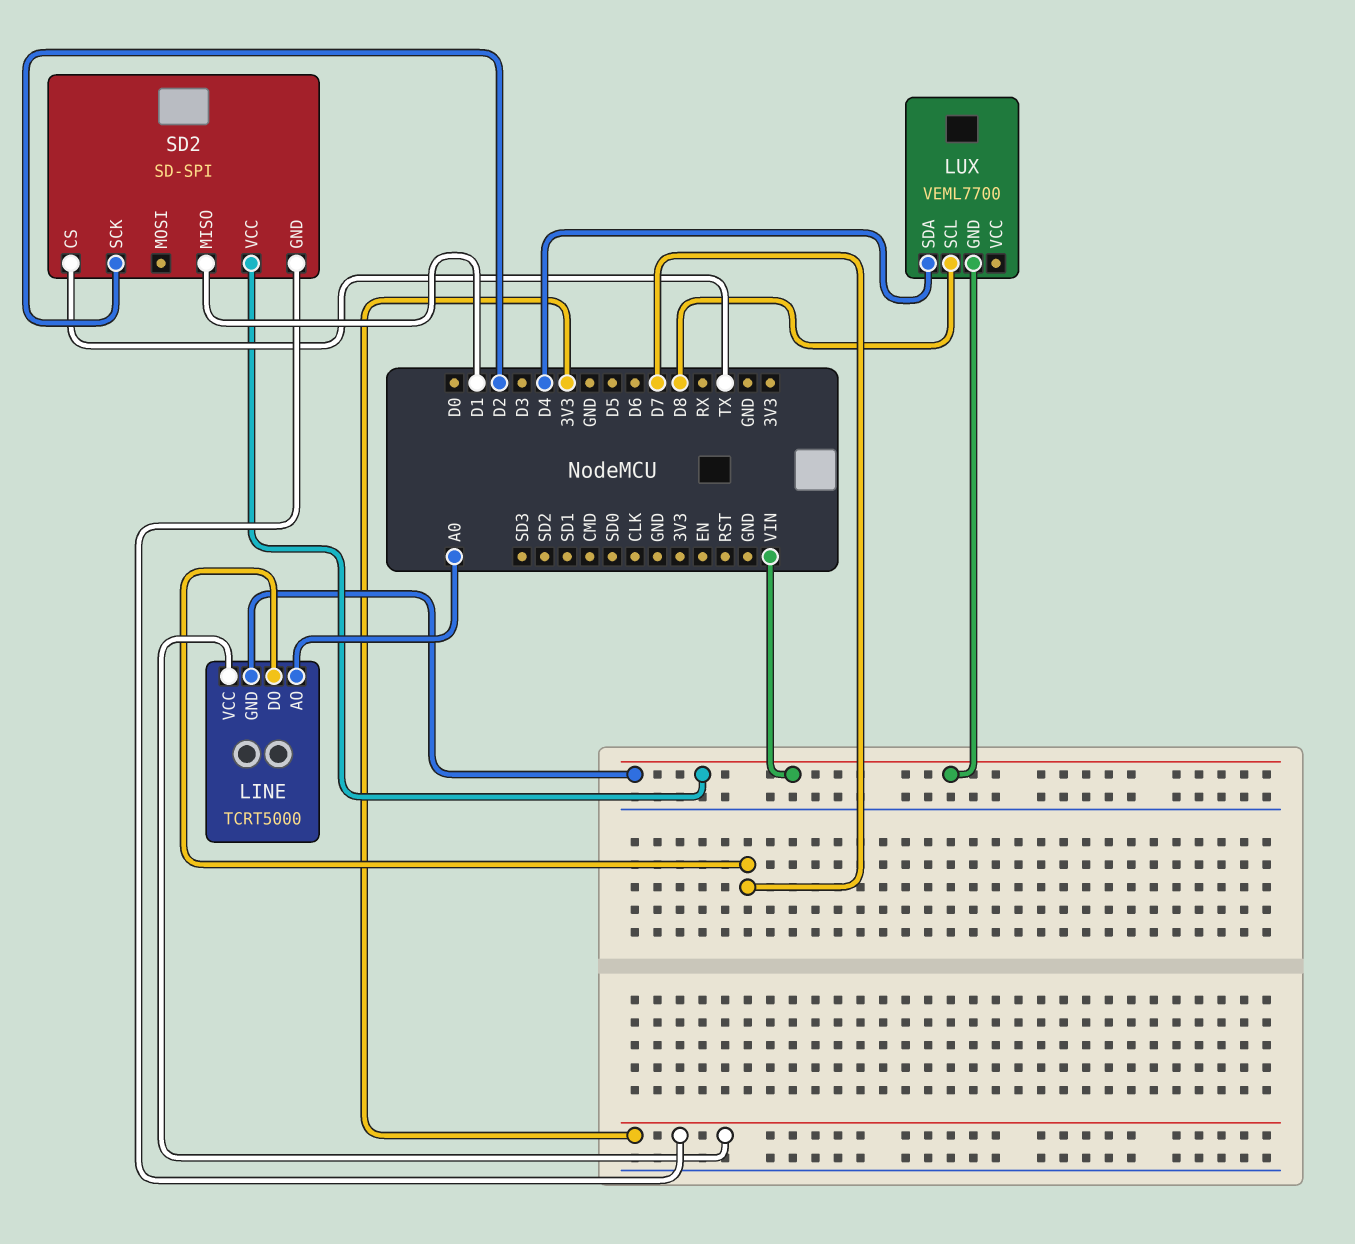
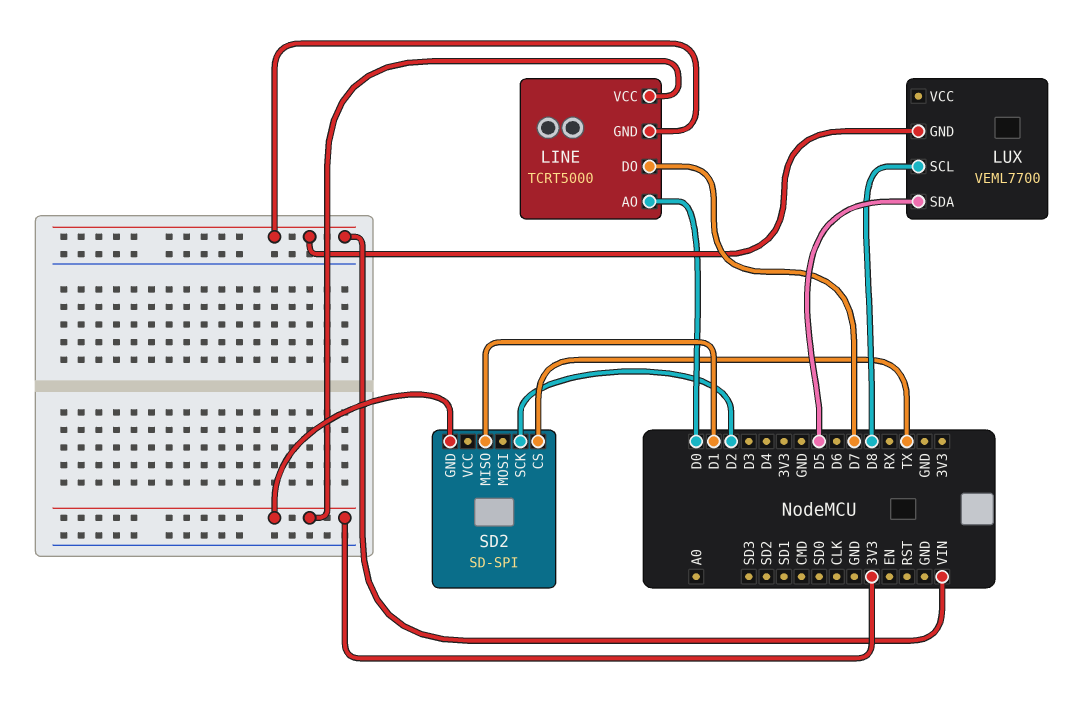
LINE pin AO: A0 -> D0
LUX pin SDA: D4 -> D5
SD2 pin VCC: VIN -> none

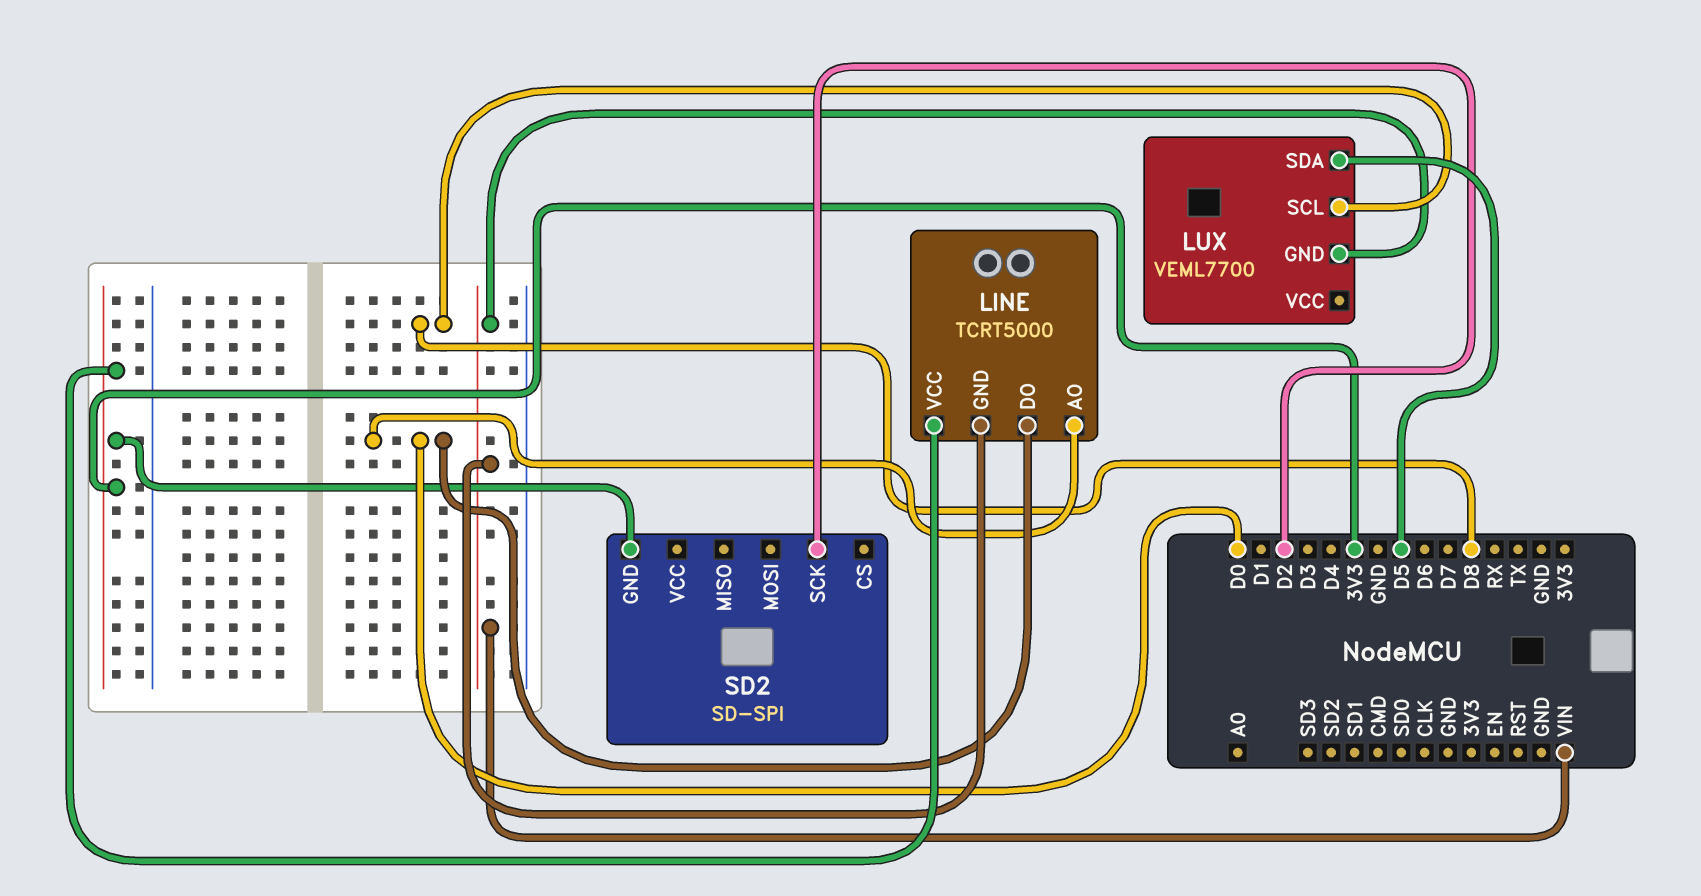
LINE pin DO: D7 -> D0
SD2 pin CS: TX -> none
SD2 pin MISO: D1 -> none

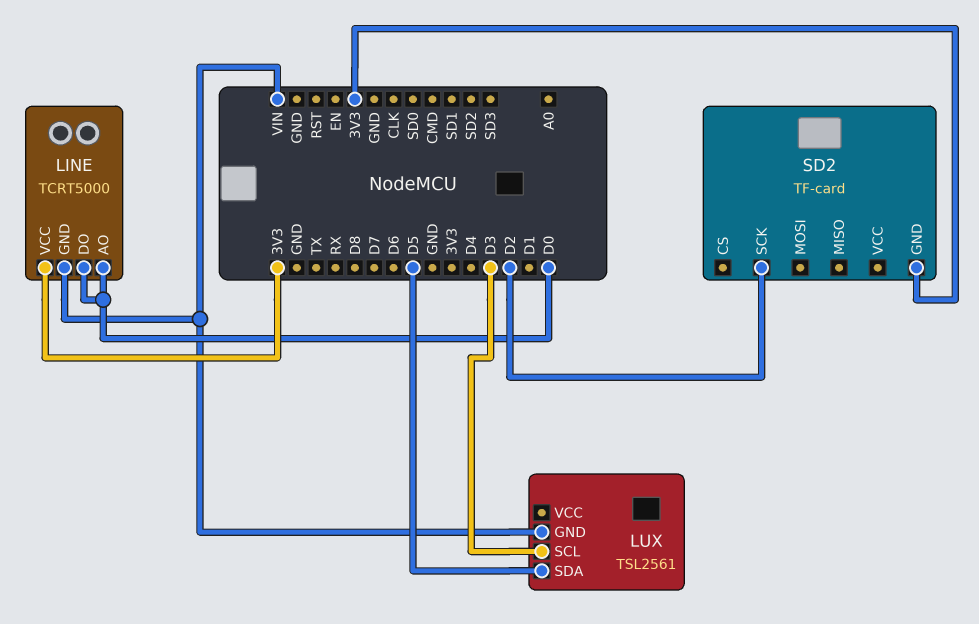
LUX: VEML7700 -> TSL2561
LUX pin SCL: D8 -> D3
SD2: SD-SPI -> TF-card

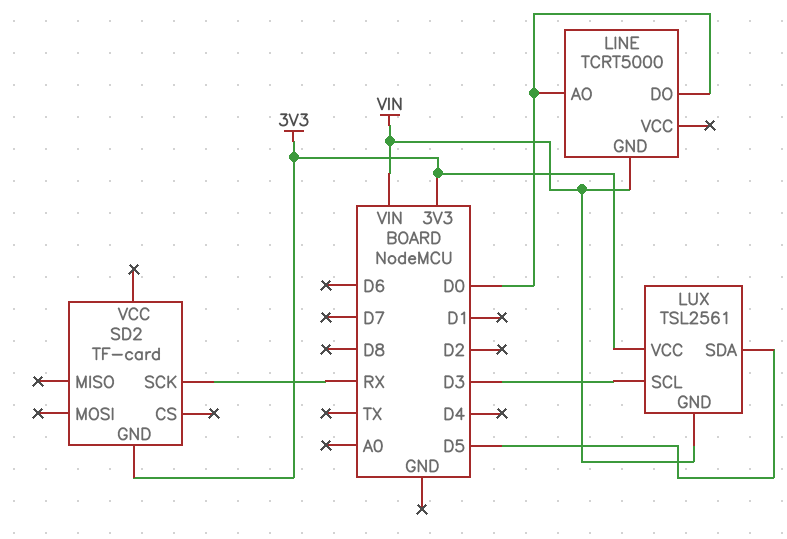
LINE pin VCC: 3V3 -> none
LUX pin VCC: none -> 3V3
SD2 pin SCK: D2 -> RX

